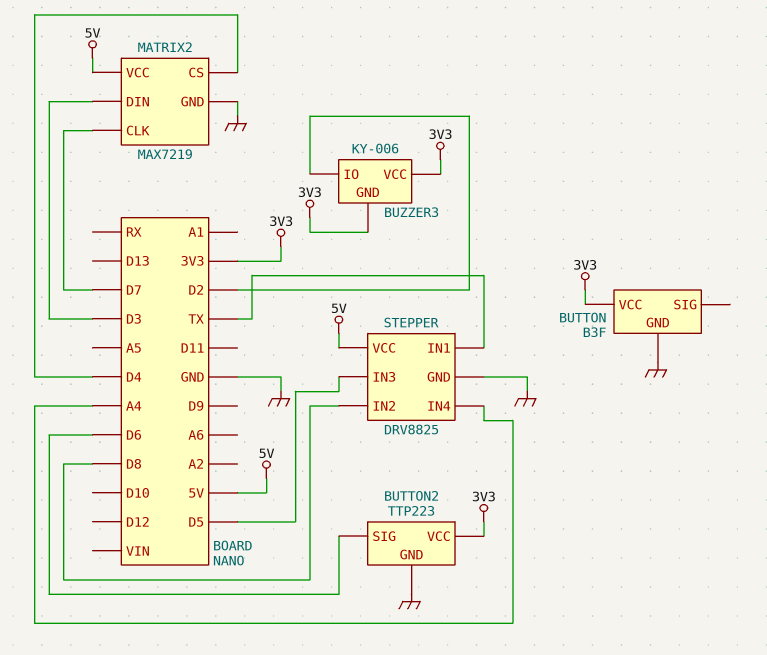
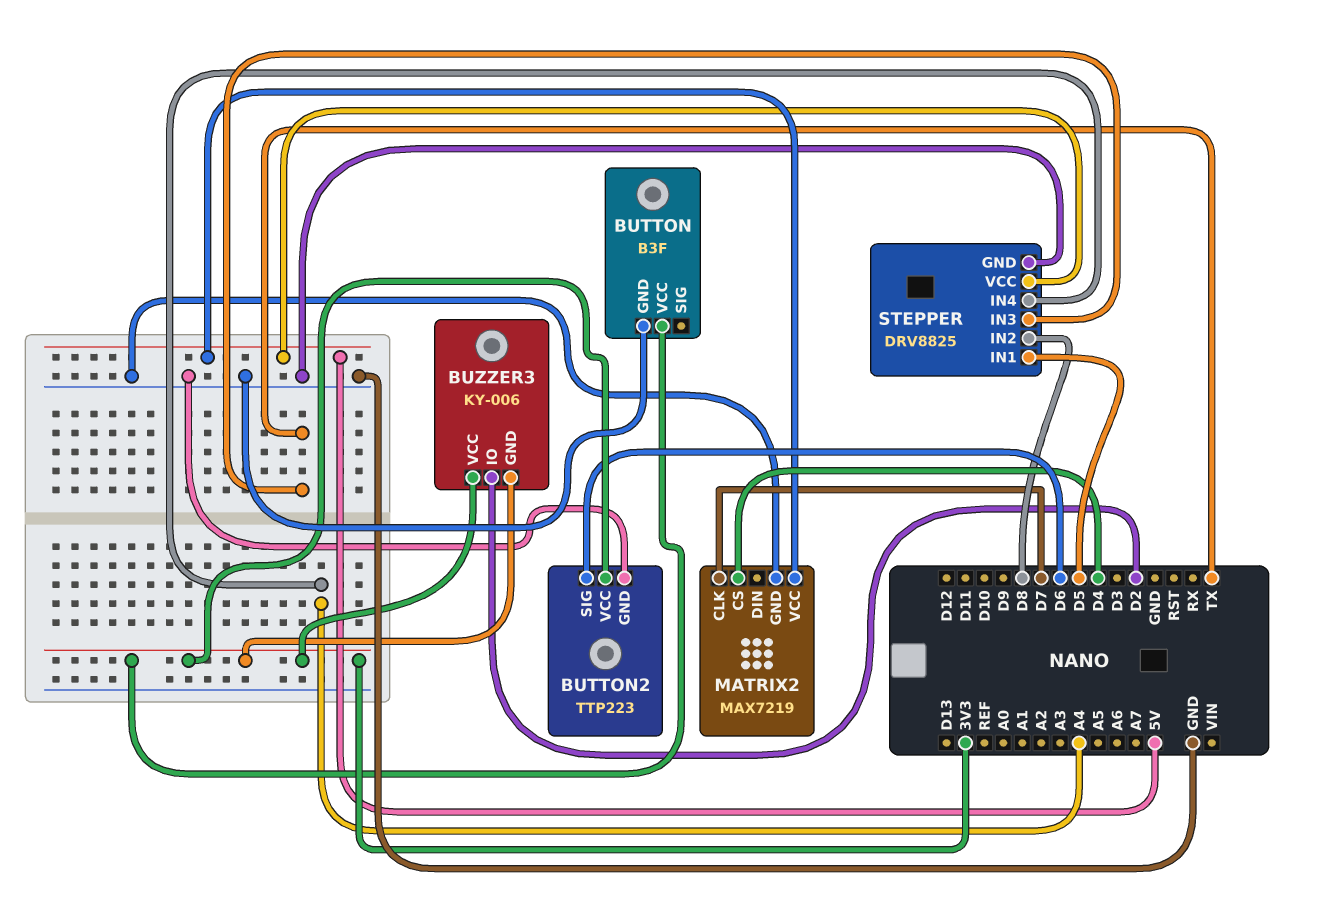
MATRIX2 pin DIN: D3 -> none
STEPPER pin IN1: TX -> D5
STEPPER pin IN3: D5 -> TX

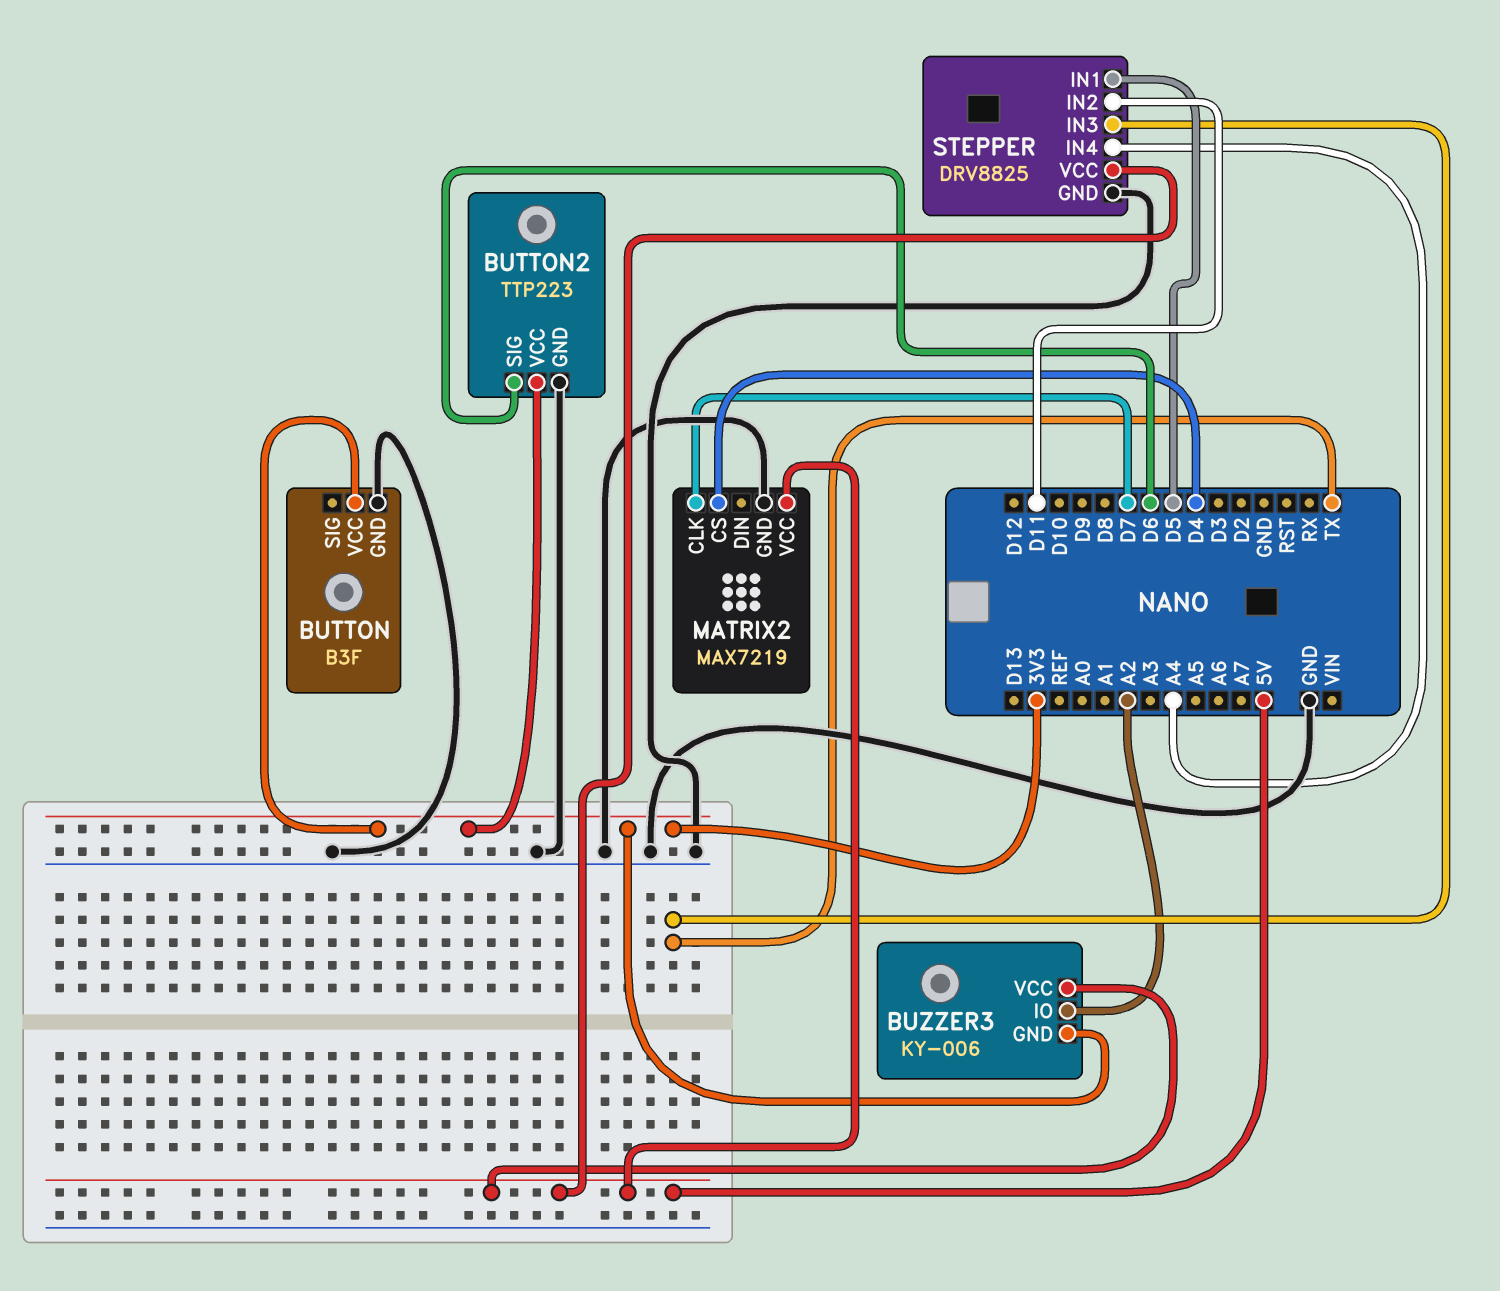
BUZZER3 pin IO: D2 -> A2
BUZZER3 pin VCC: 3V3 -> 5V
STEPPER pin IN2: D8 -> D11

